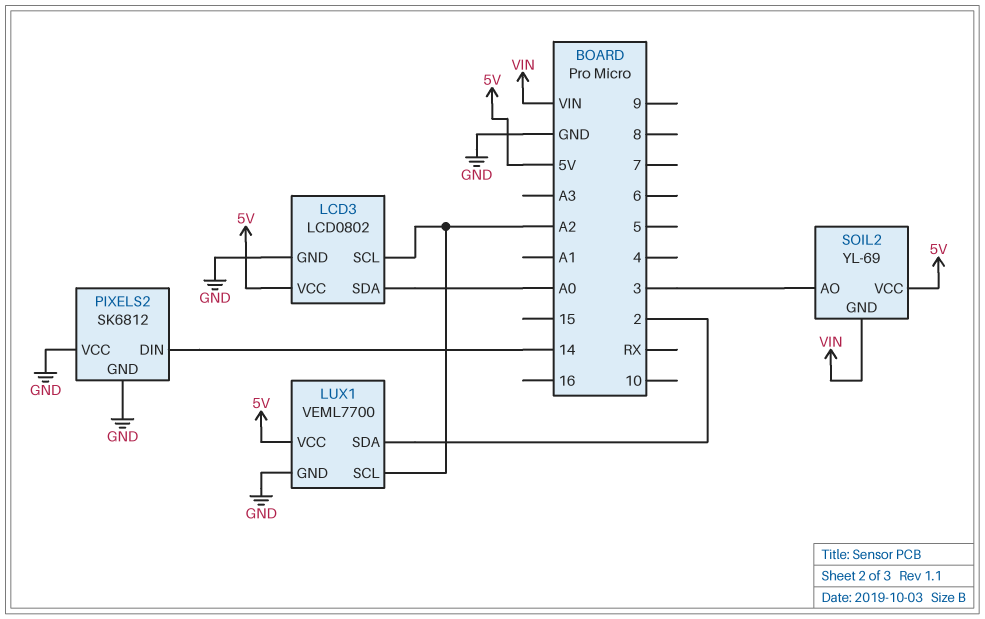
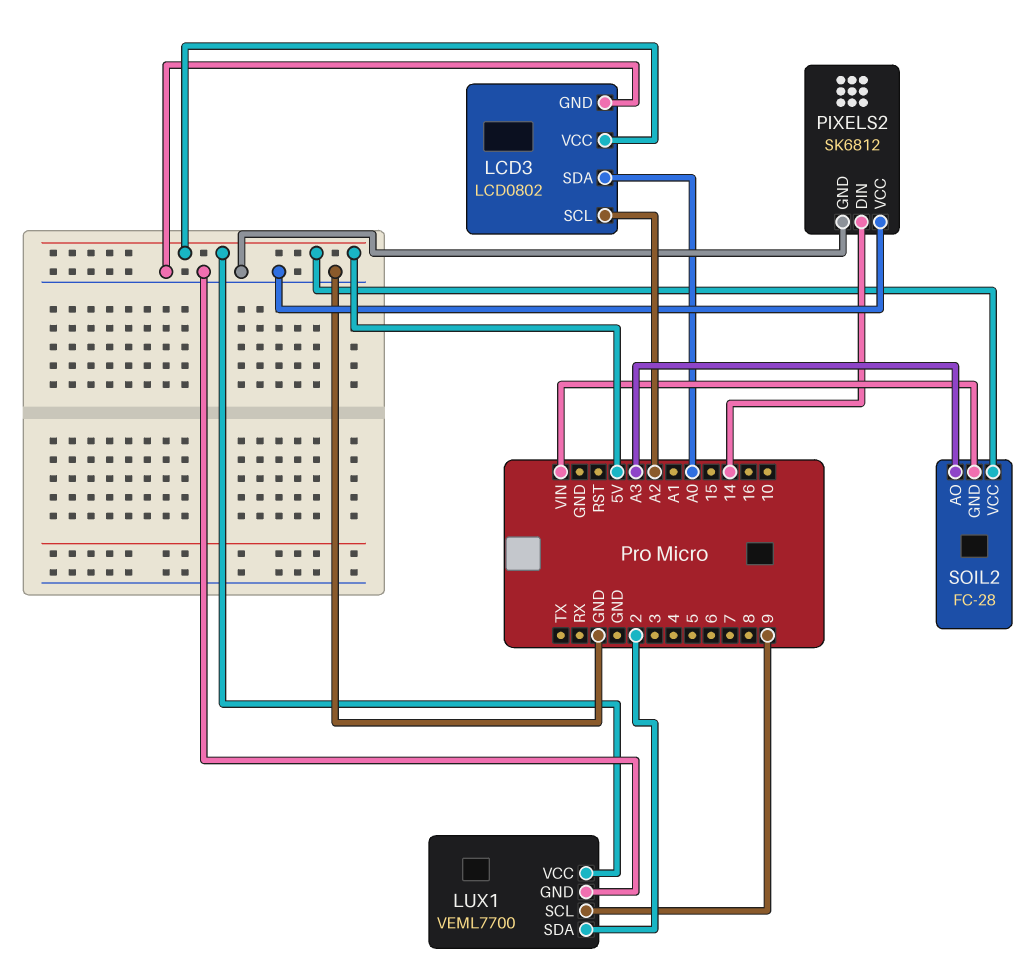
LUX1 pin SCL: A2 -> 9
SOIL2: YL-69 -> FC-28
SOIL2 pin AO: 3 -> A3

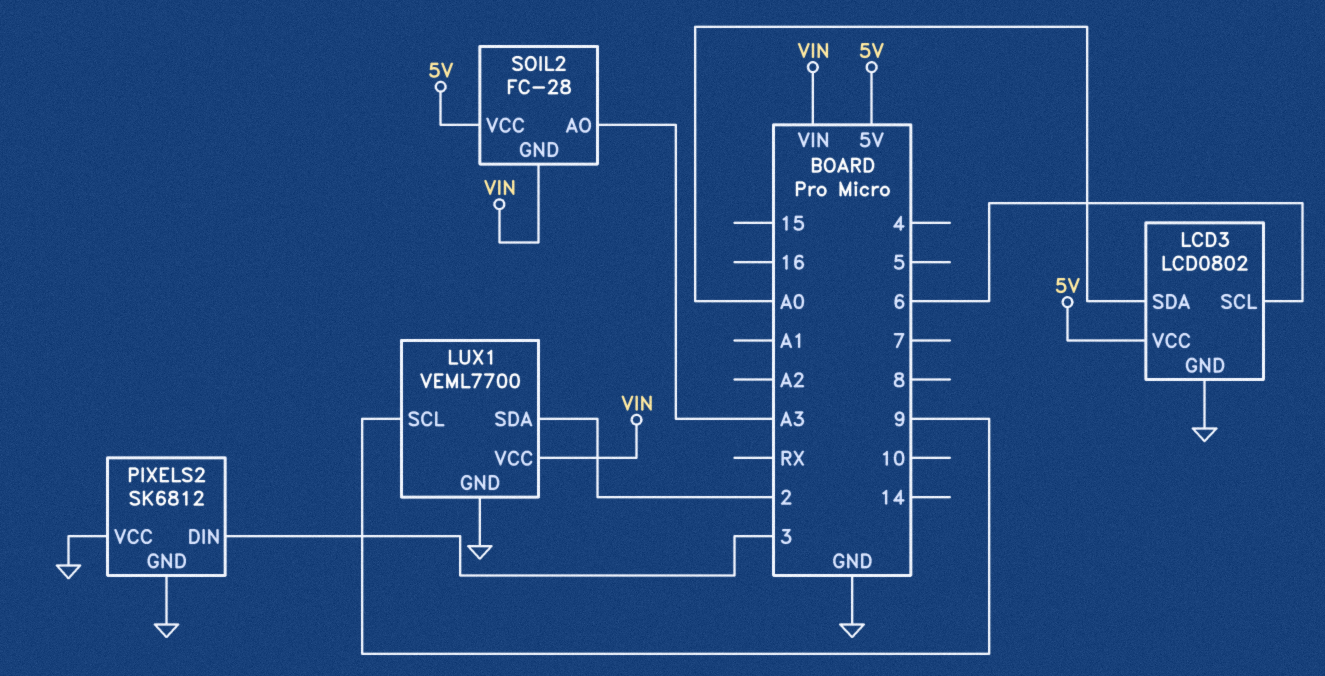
LCD3 pin SCL: A2 -> 6
LUX1 pin VCC: 5V -> VIN
PIXELS2 pin DIN: 14 -> 3

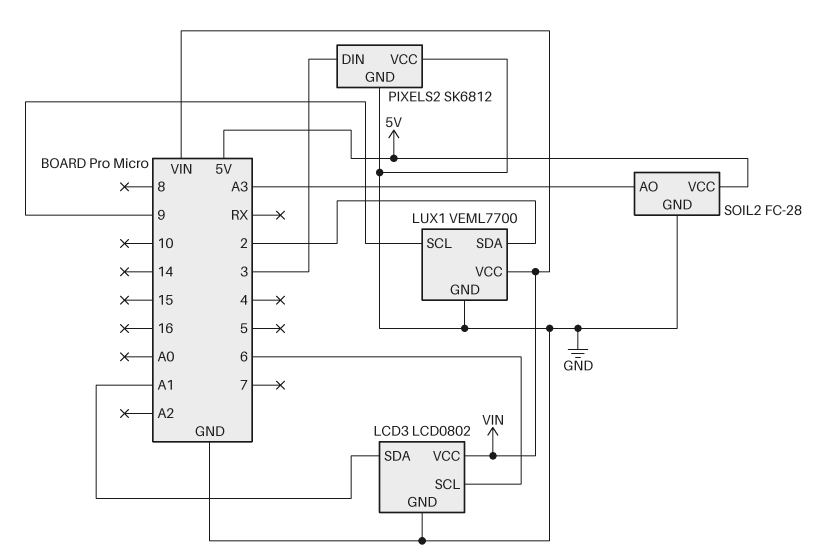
LCD3 pin SDA: A0 -> A1
LCD3 pin VCC: 5V -> VIN
SOIL2 pin GND: VIN -> GND

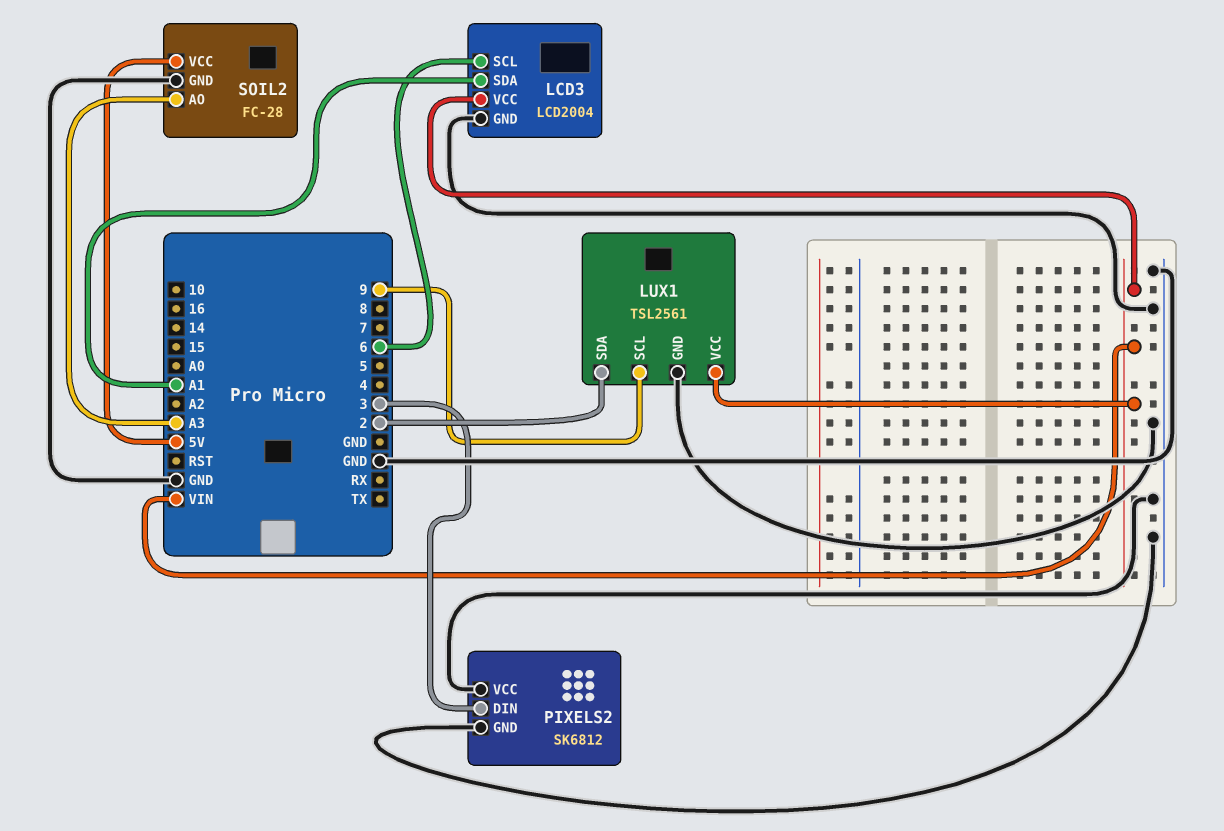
LCD3: LCD0802 -> LCD2004
LUX1: VEML7700 -> TSL2561

